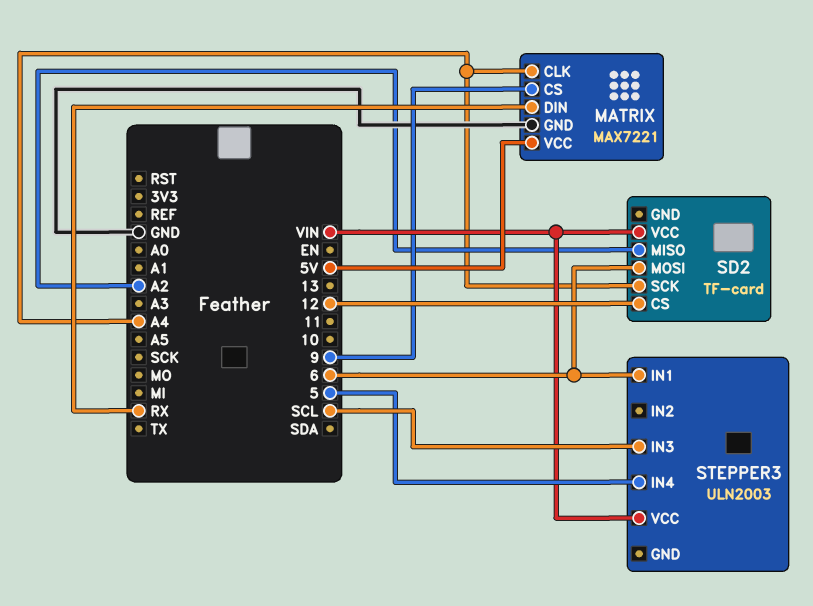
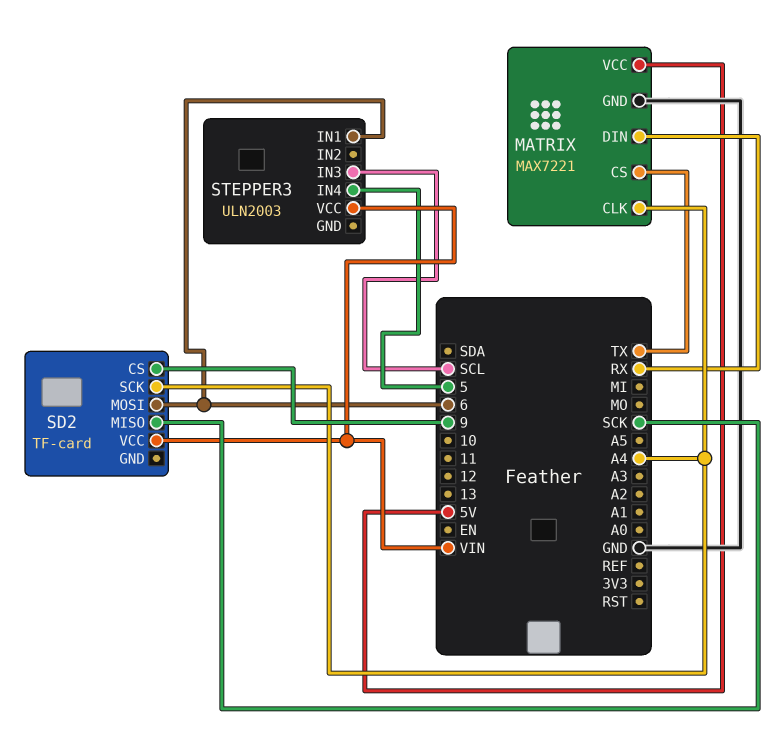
MATRIX pin CS: 9 -> TX
SD2 pin CS: 12 -> 9
SD2 pin MISO: A2 -> SCK

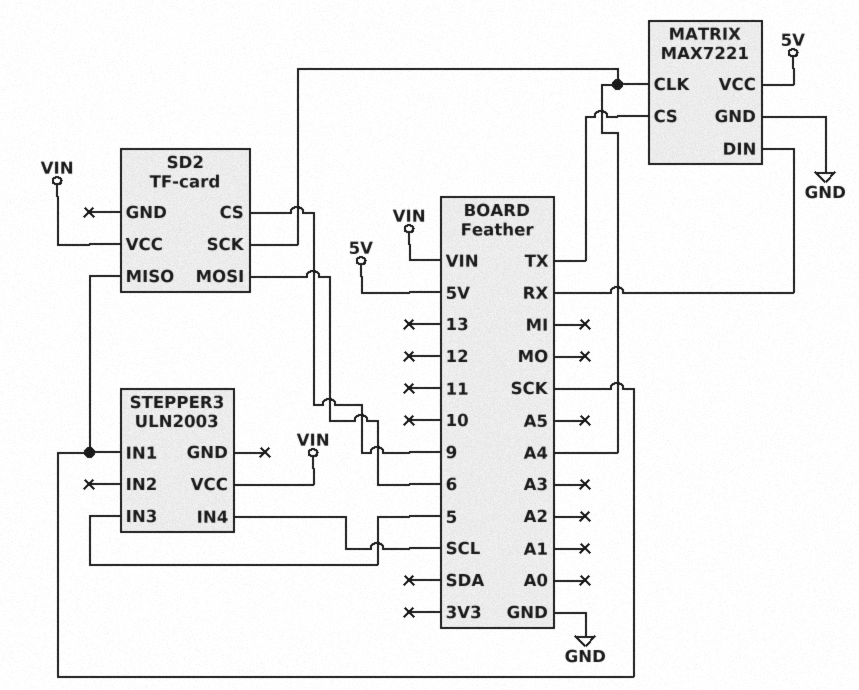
STEPPER3 pin IN1: 6 -> SCK
STEPPER3 pin IN3: SCL -> 5
STEPPER3 pin IN4: 5 -> SCL

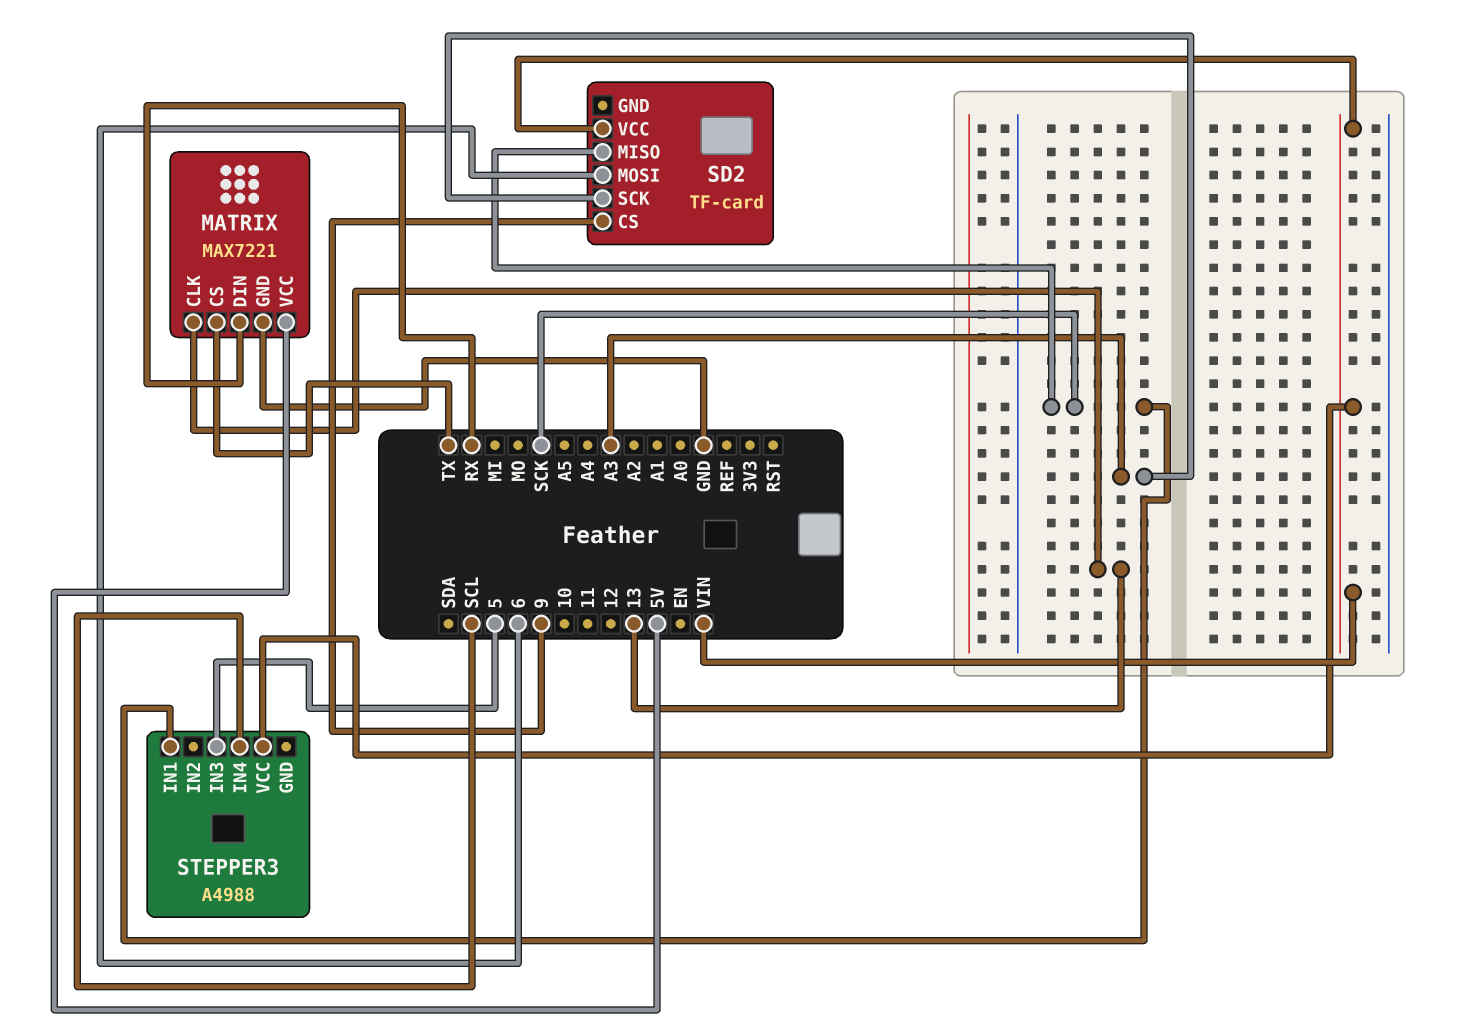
MATRIX pin CLK: A4 -> 13
SD2 pin SCK: A4 -> A3
STEPPER3: ULN2003 -> A4988

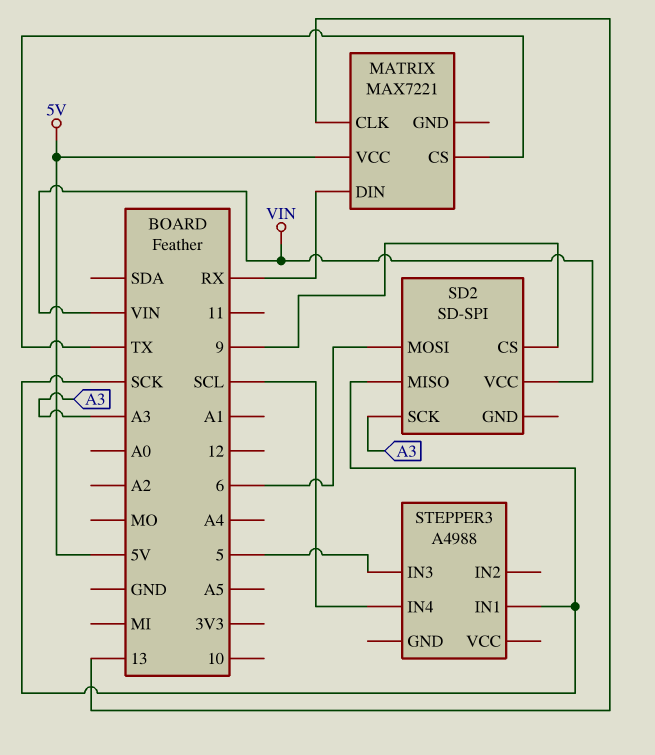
MATRIX pin GND: GND -> none
SD2: TF-card -> SD-SPI
STEPPER3 pin VCC: VIN -> none

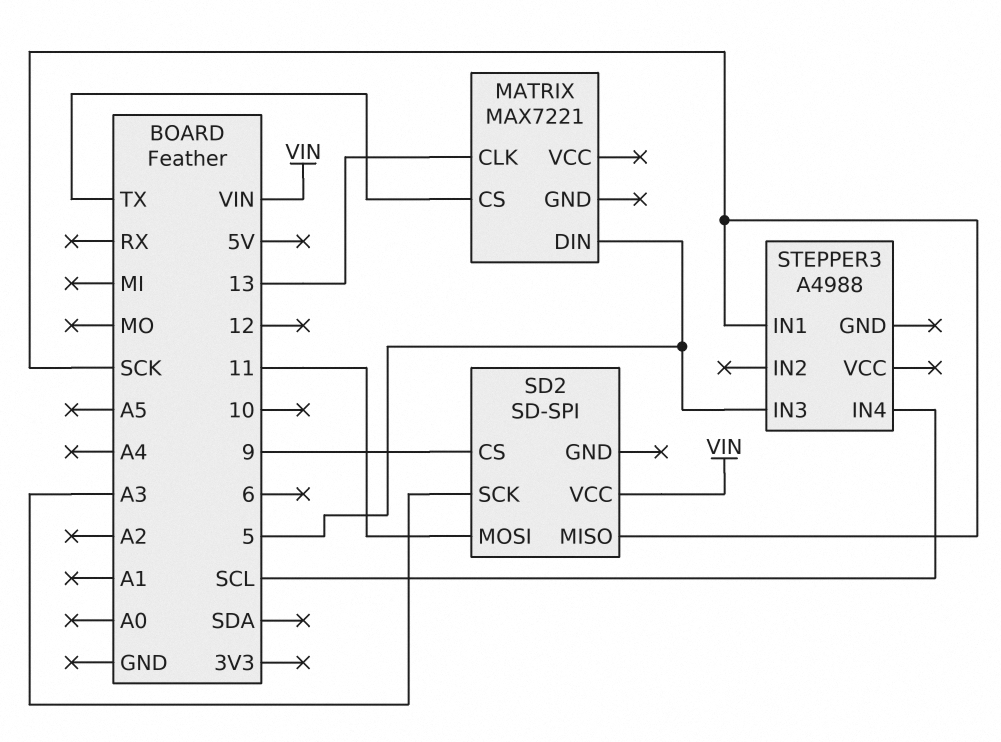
MATRIX pin DIN: RX -> 5
MATRIX pin VCC: 5V -> none
SD2 pin MOSI: 6 -> 11

